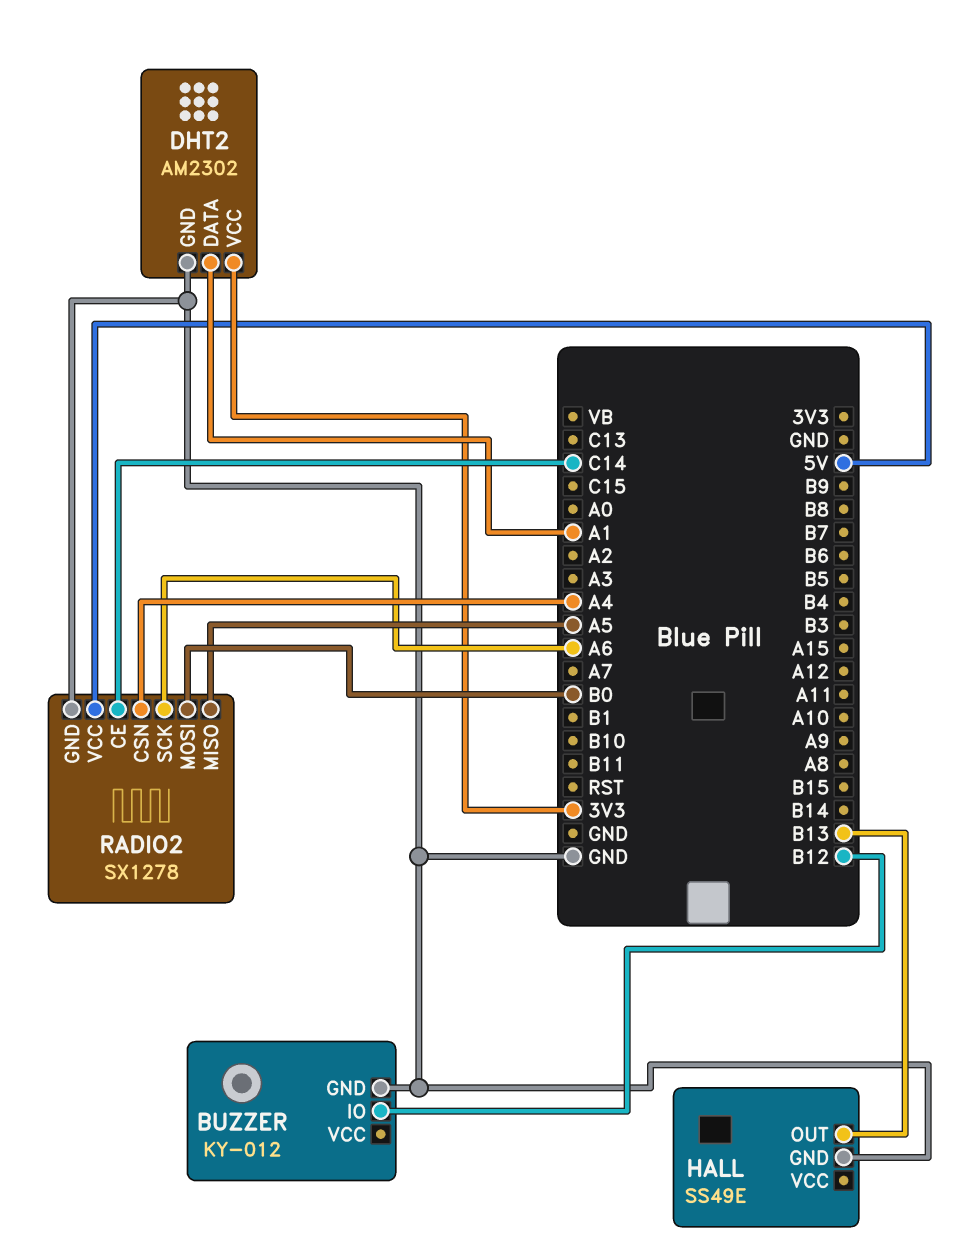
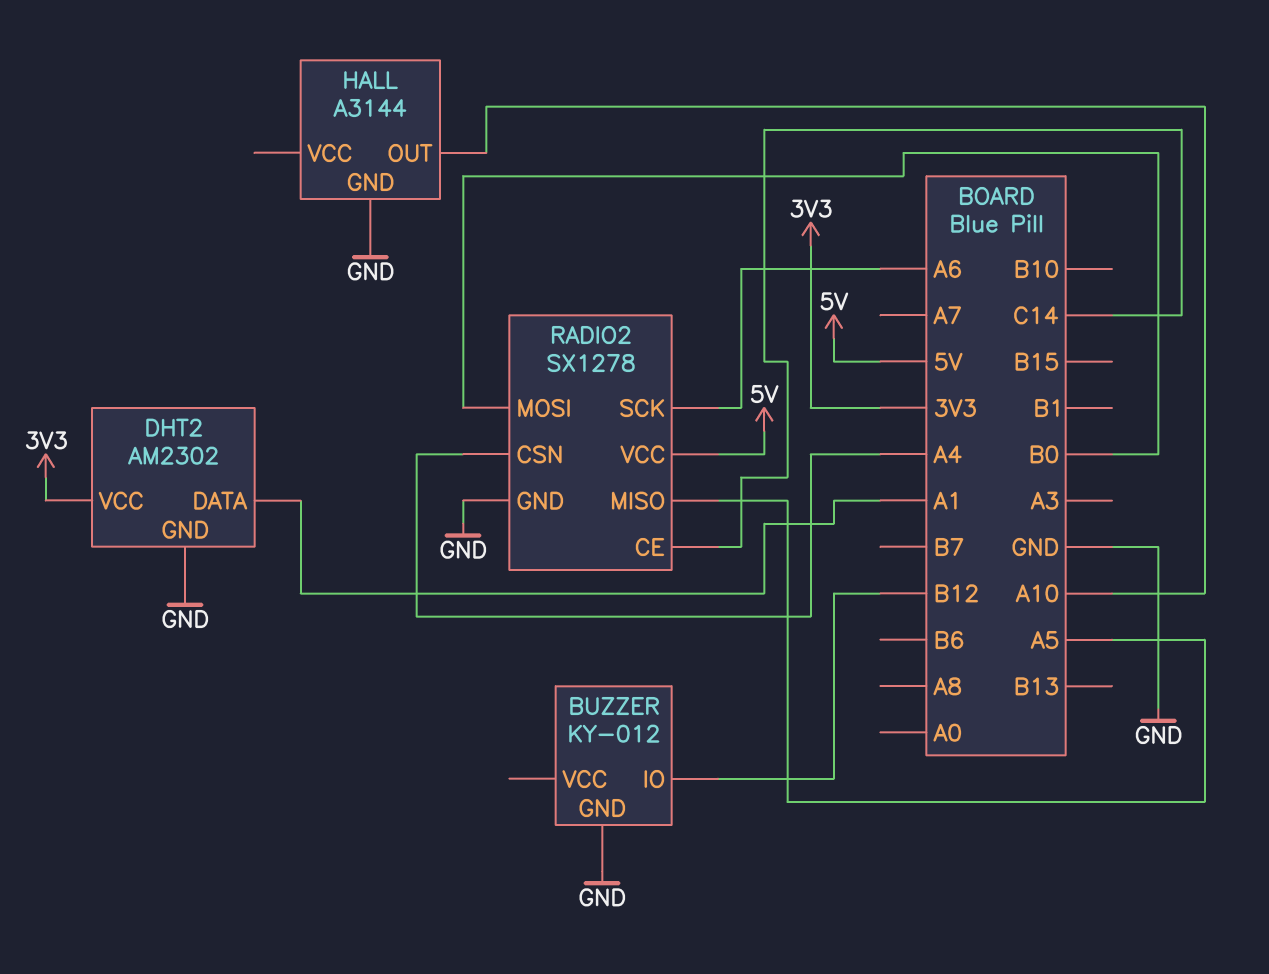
HALL: SS49E -> A3144
HALL pin OUT: B13 -> A10

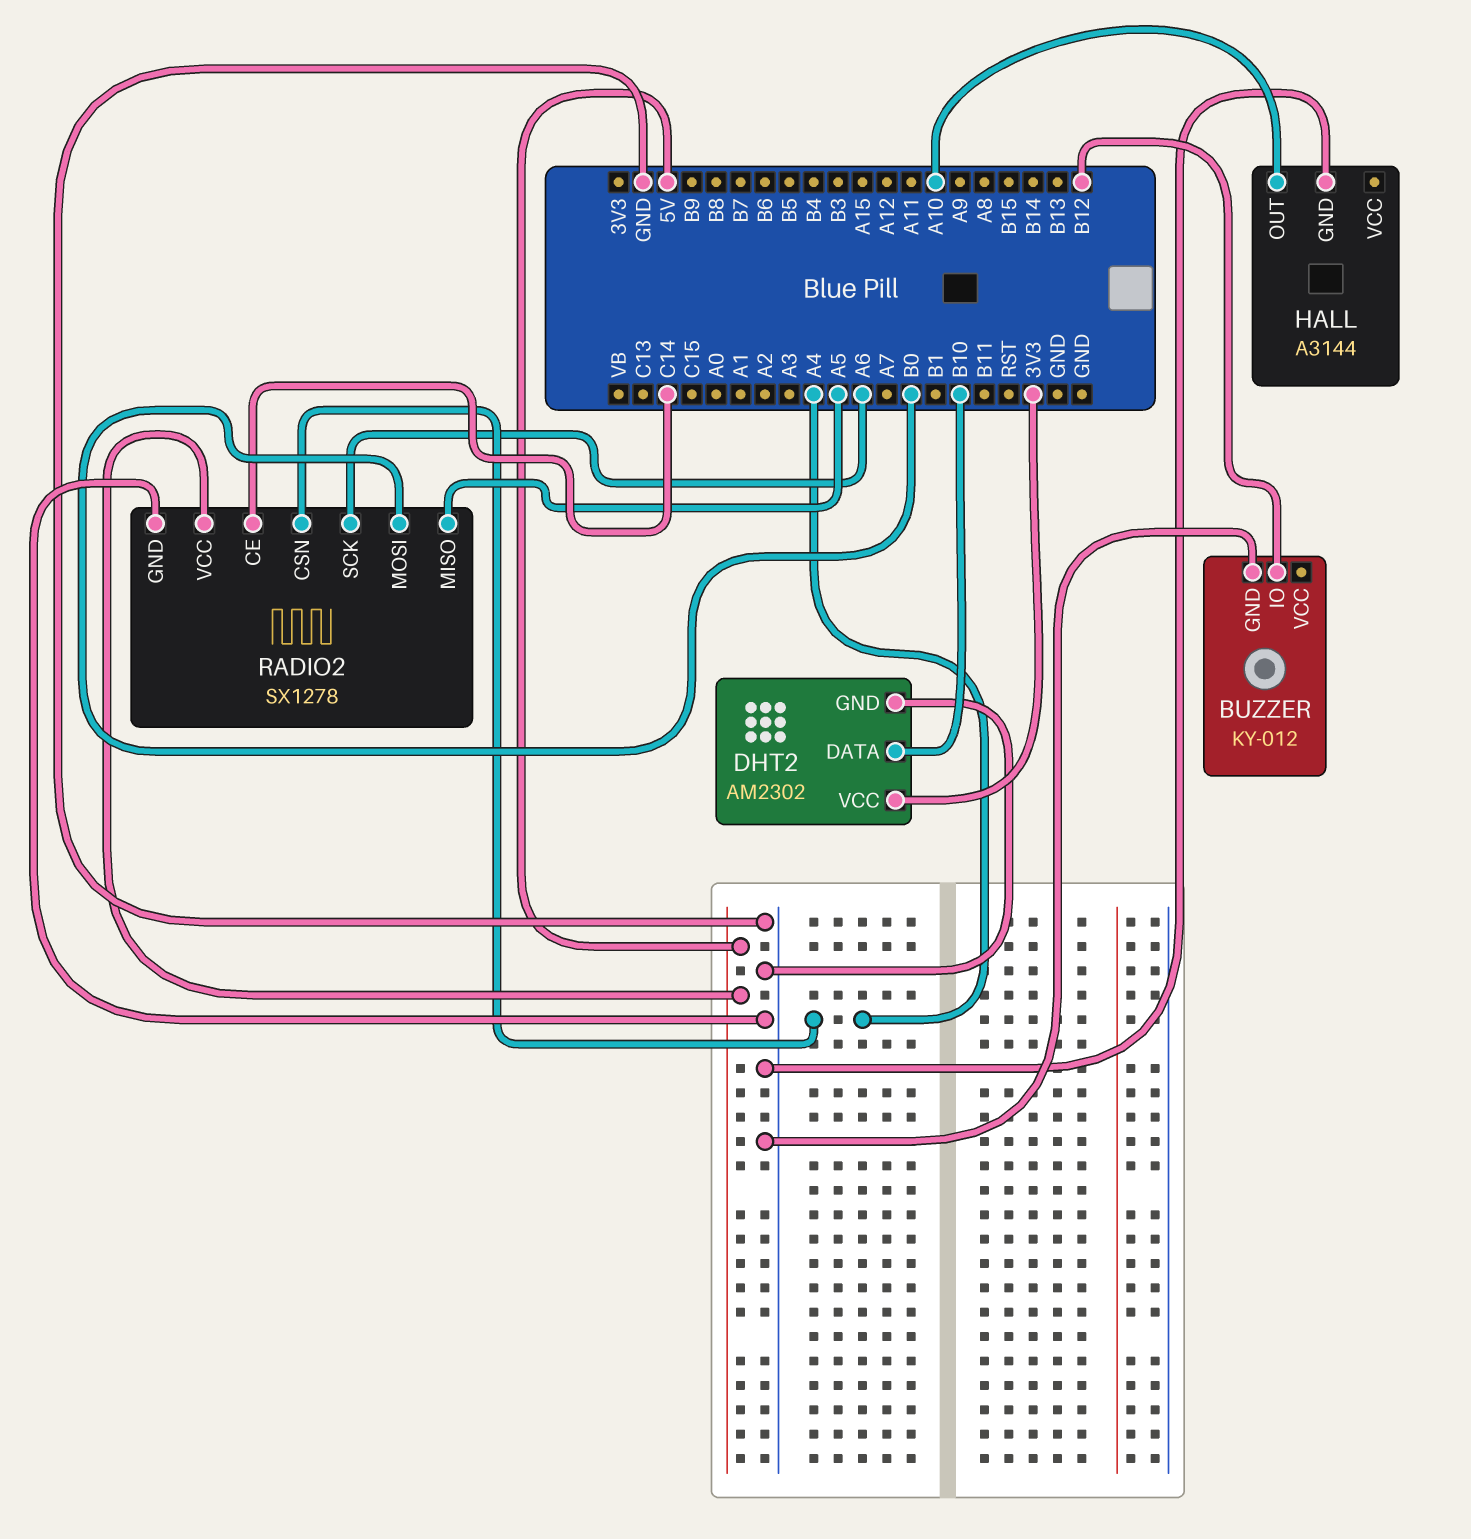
DHT2 pin DATA: A1 -> B10

